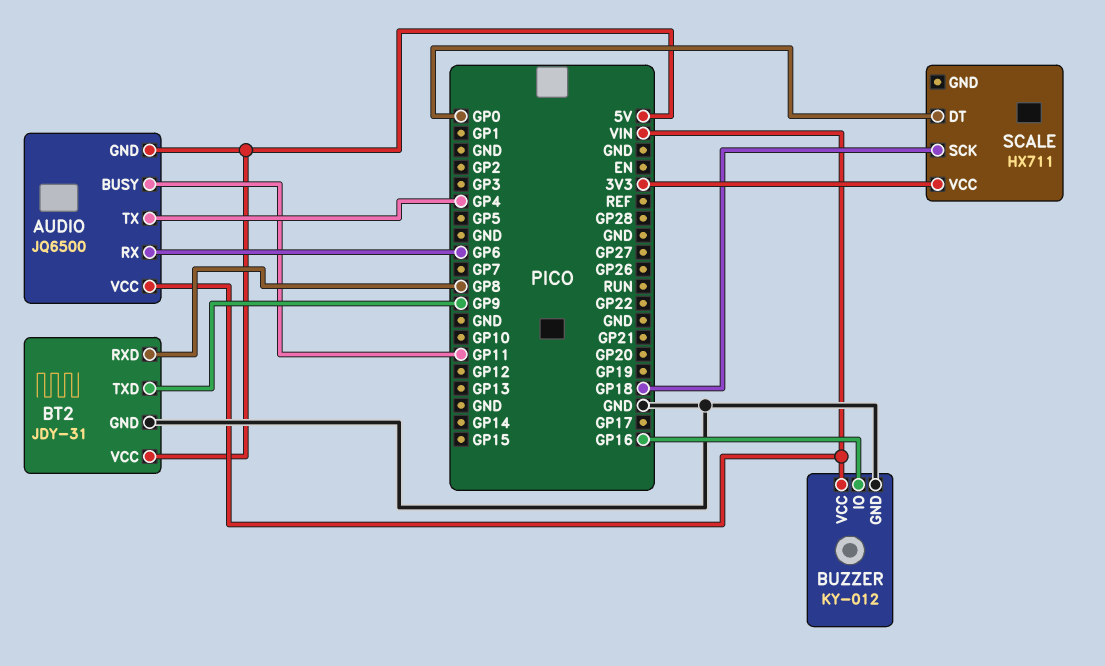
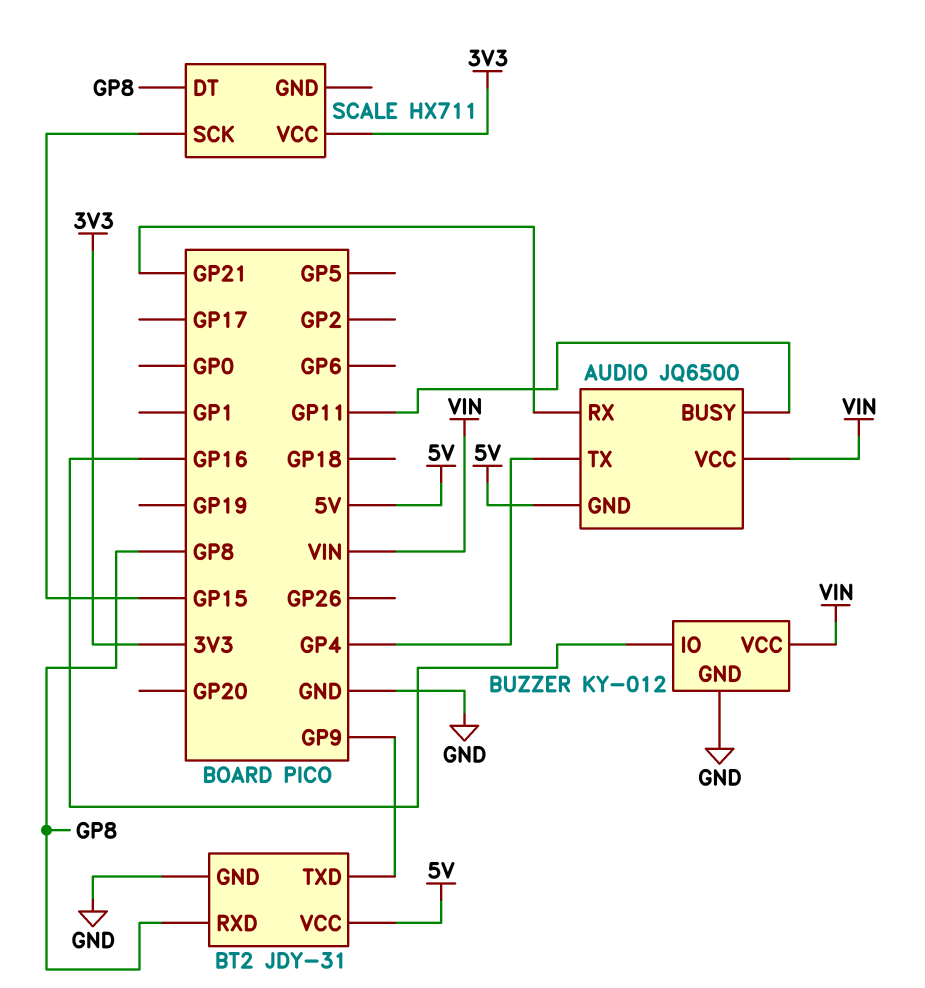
AUDIO pin RX: GP6 -> GP21
SCALE pin DT: GP0 -> GP8
SCALE pin SCK: GP18 -> GP15

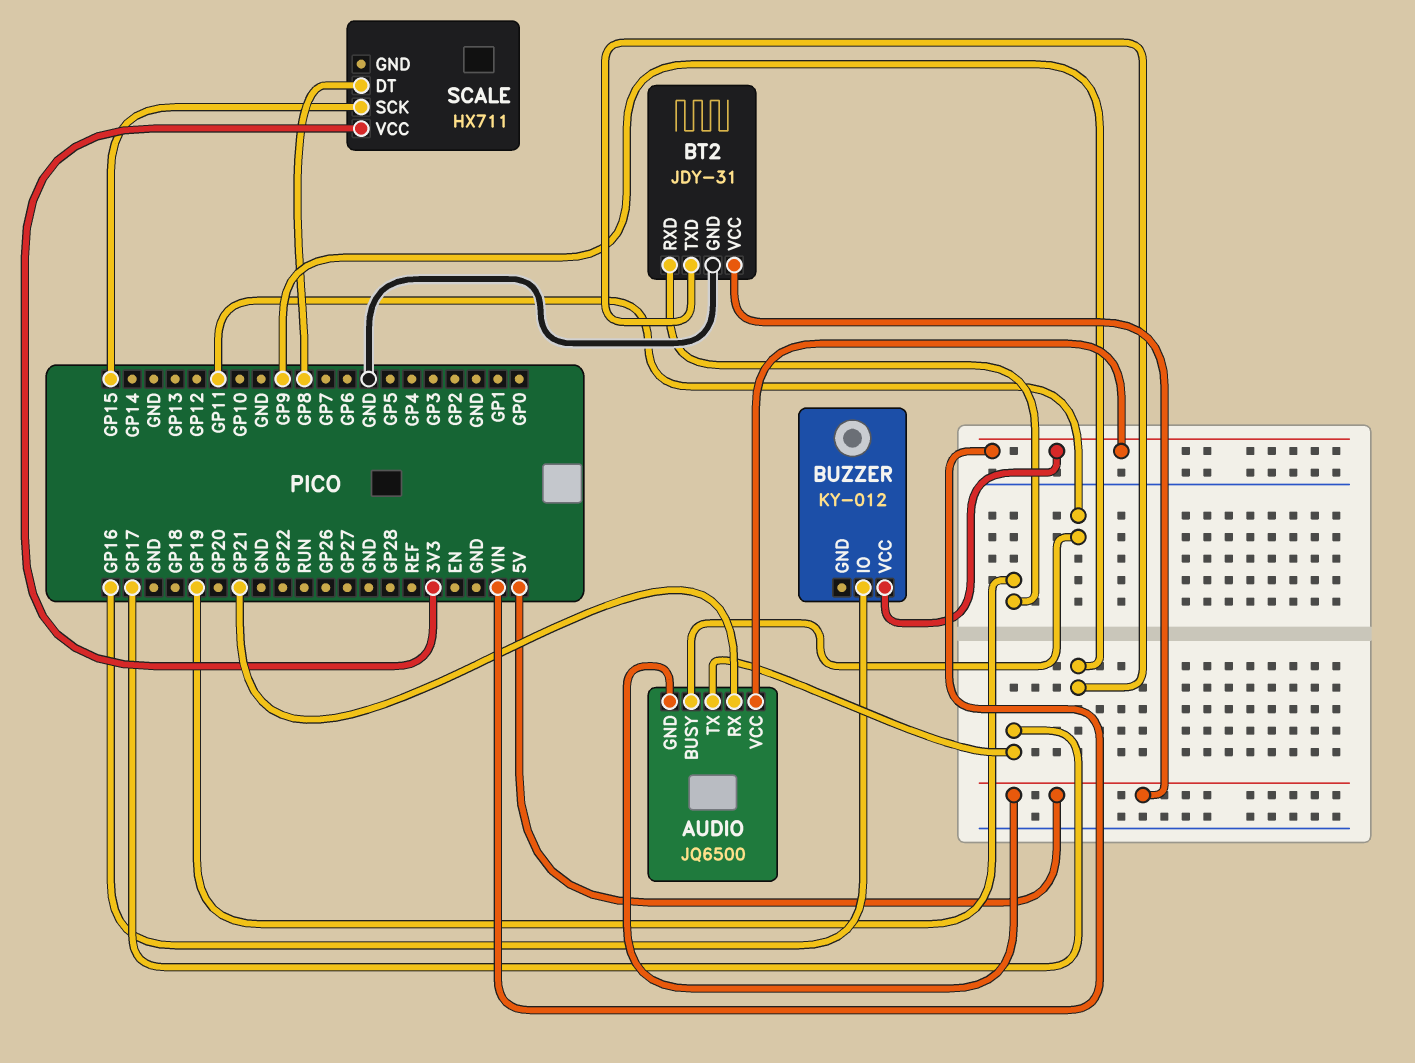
AUDIO pin TX: GP4 -> GP17
BT2 pin RXD: GP8 -> GP19
BUZZER pin GND: GND -> none

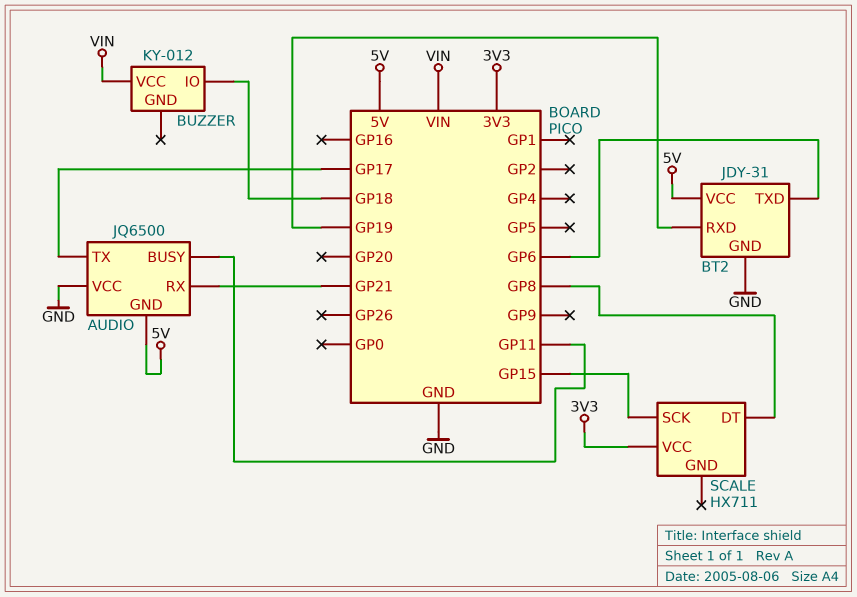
AUDIO pin VCC: VIN -> GND
BT2 pin TXD: GP9 -> GP6
BUZZER pin IO: GP16 -> GP18

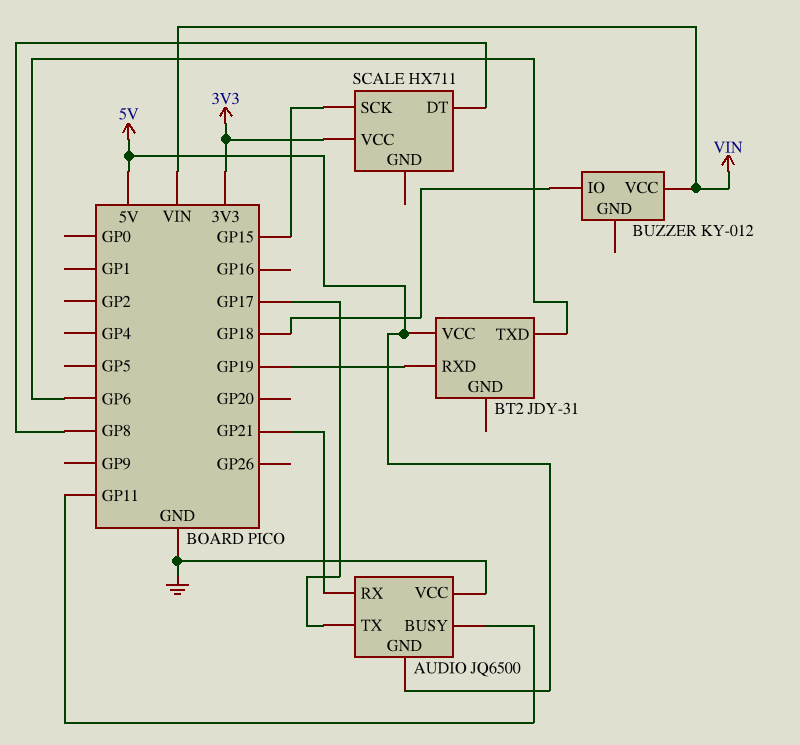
BT2 pin GND: GND -> none

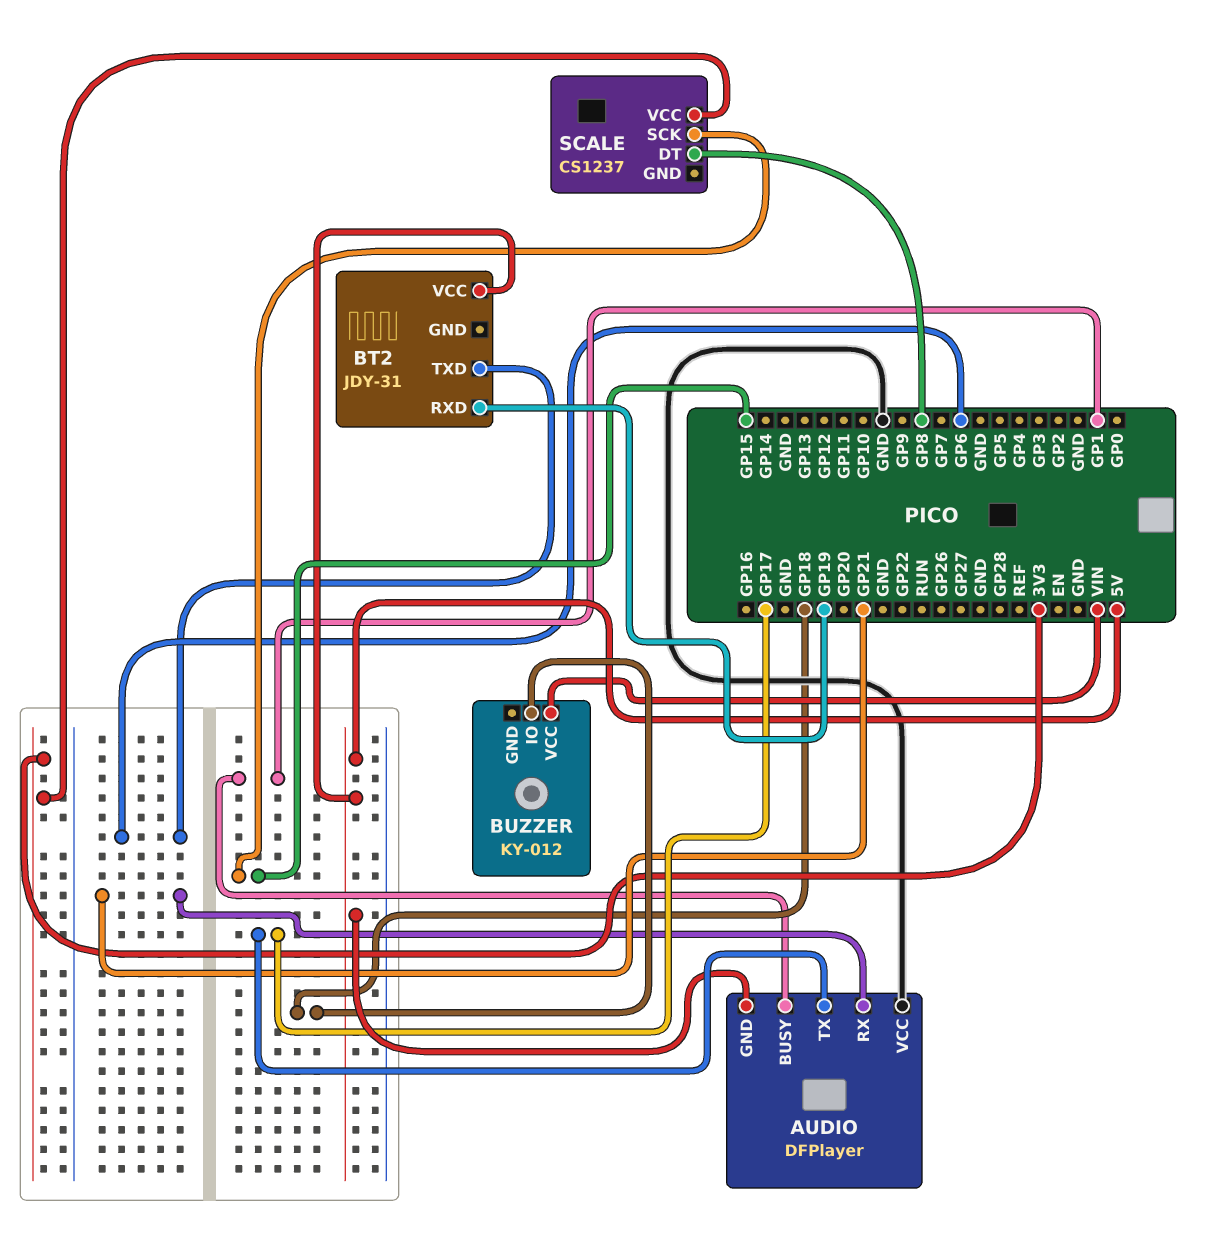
AUDIO: JQ6500 -> DFPlayer
AUDIO pin BUSY: GP11 -> GP1
SCALE: HX711 -> CS1237

